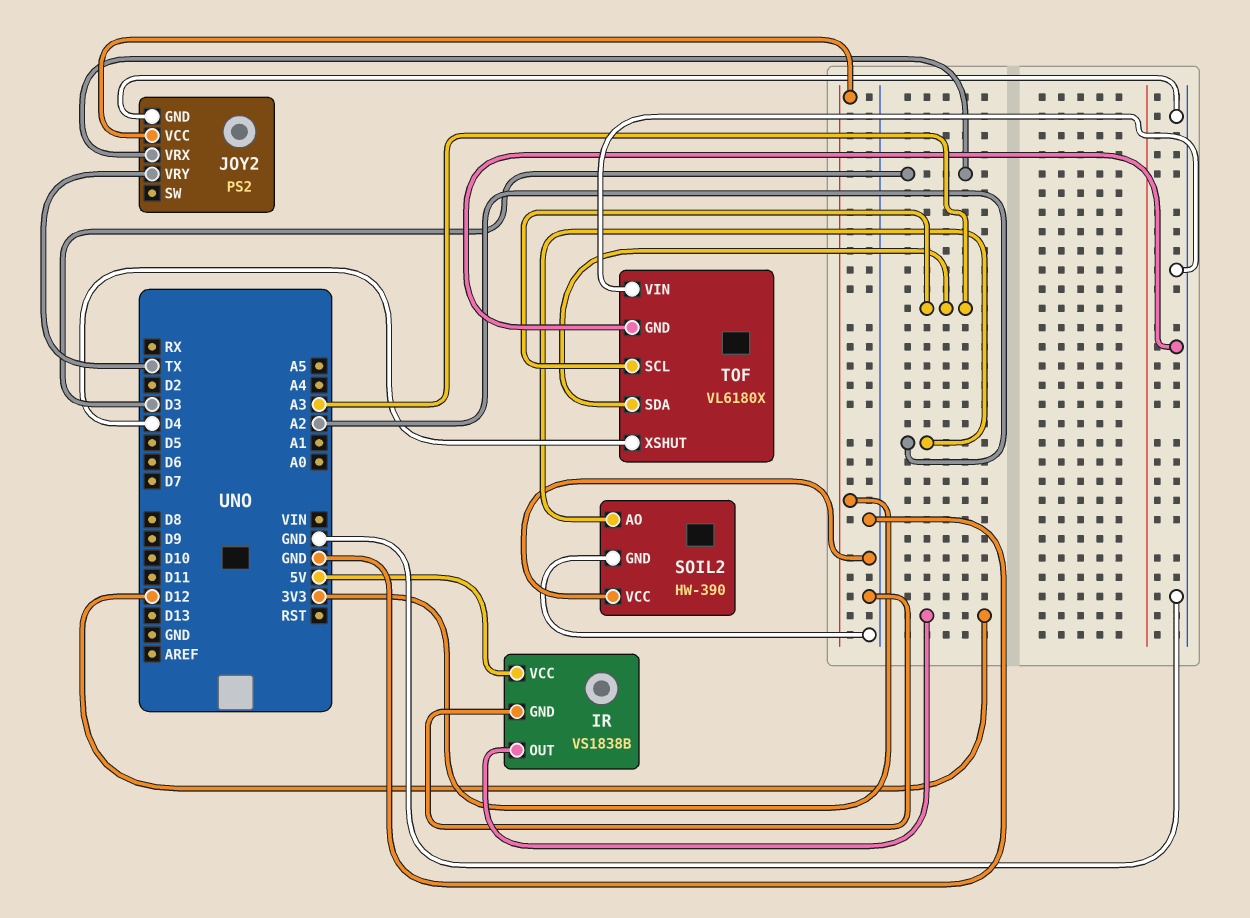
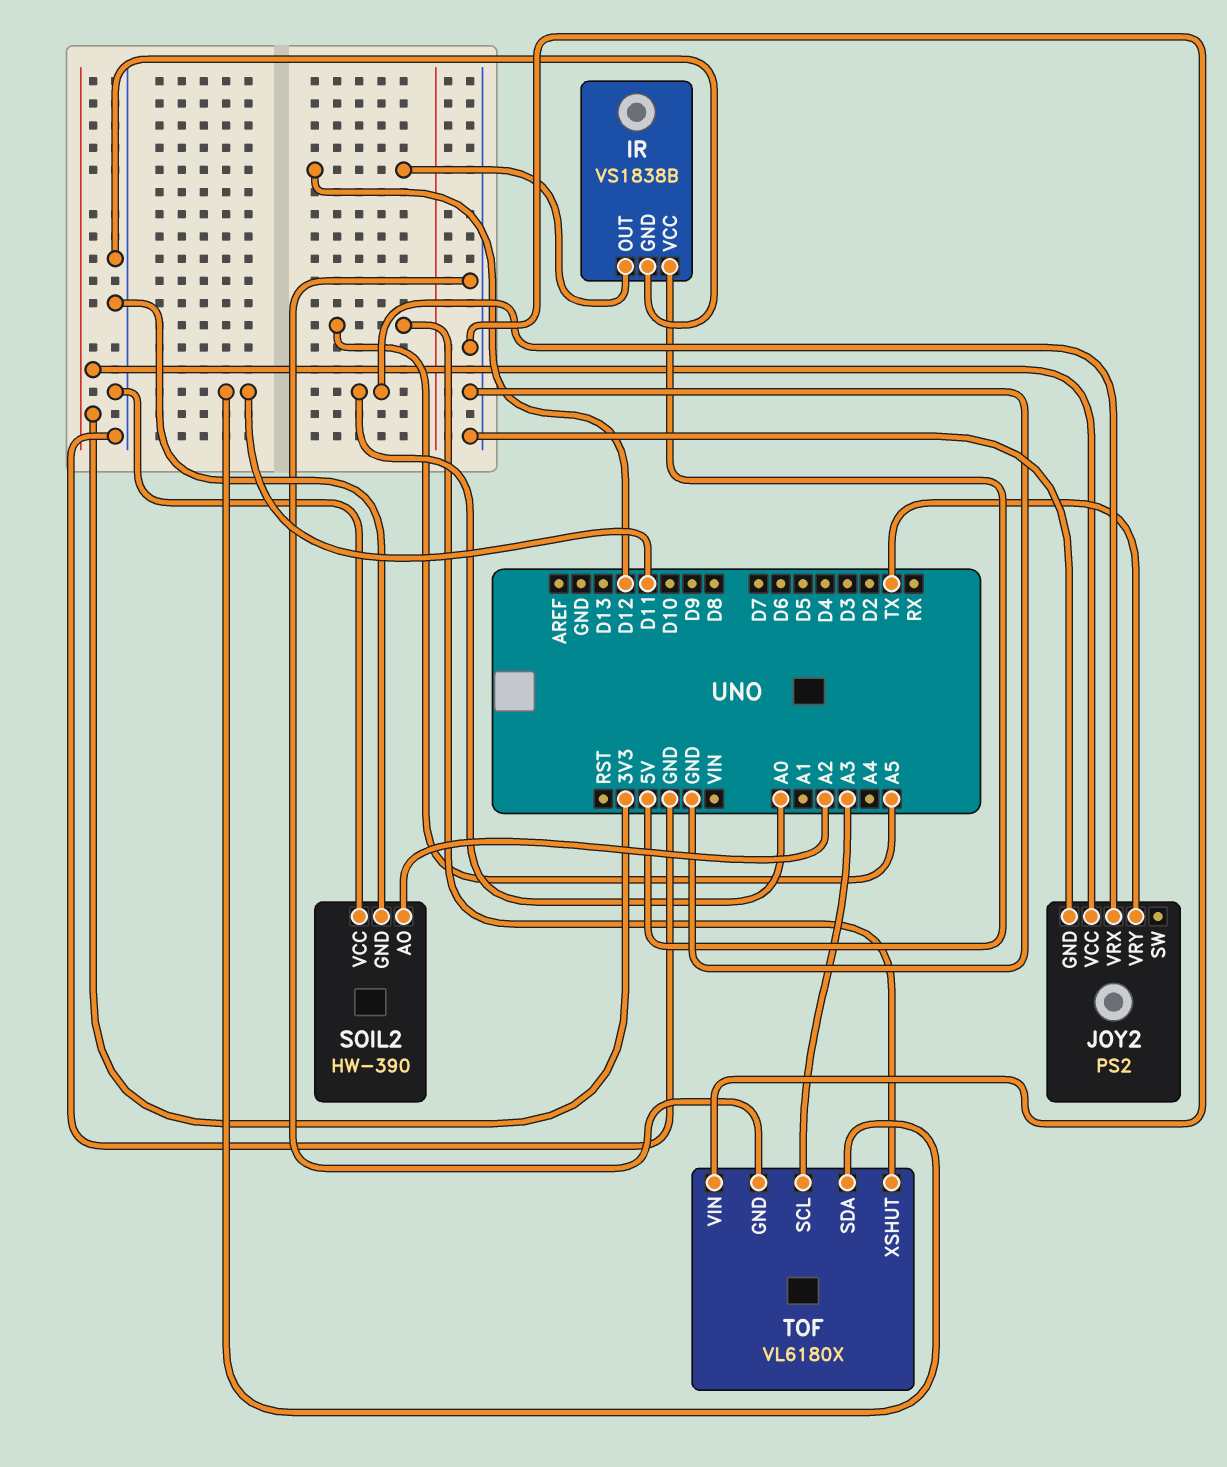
JOY2 pin VRX: D3 -> A0
TOF pin SDA: A3 -> D11
TOF pin XSHUT: D4 -> A5

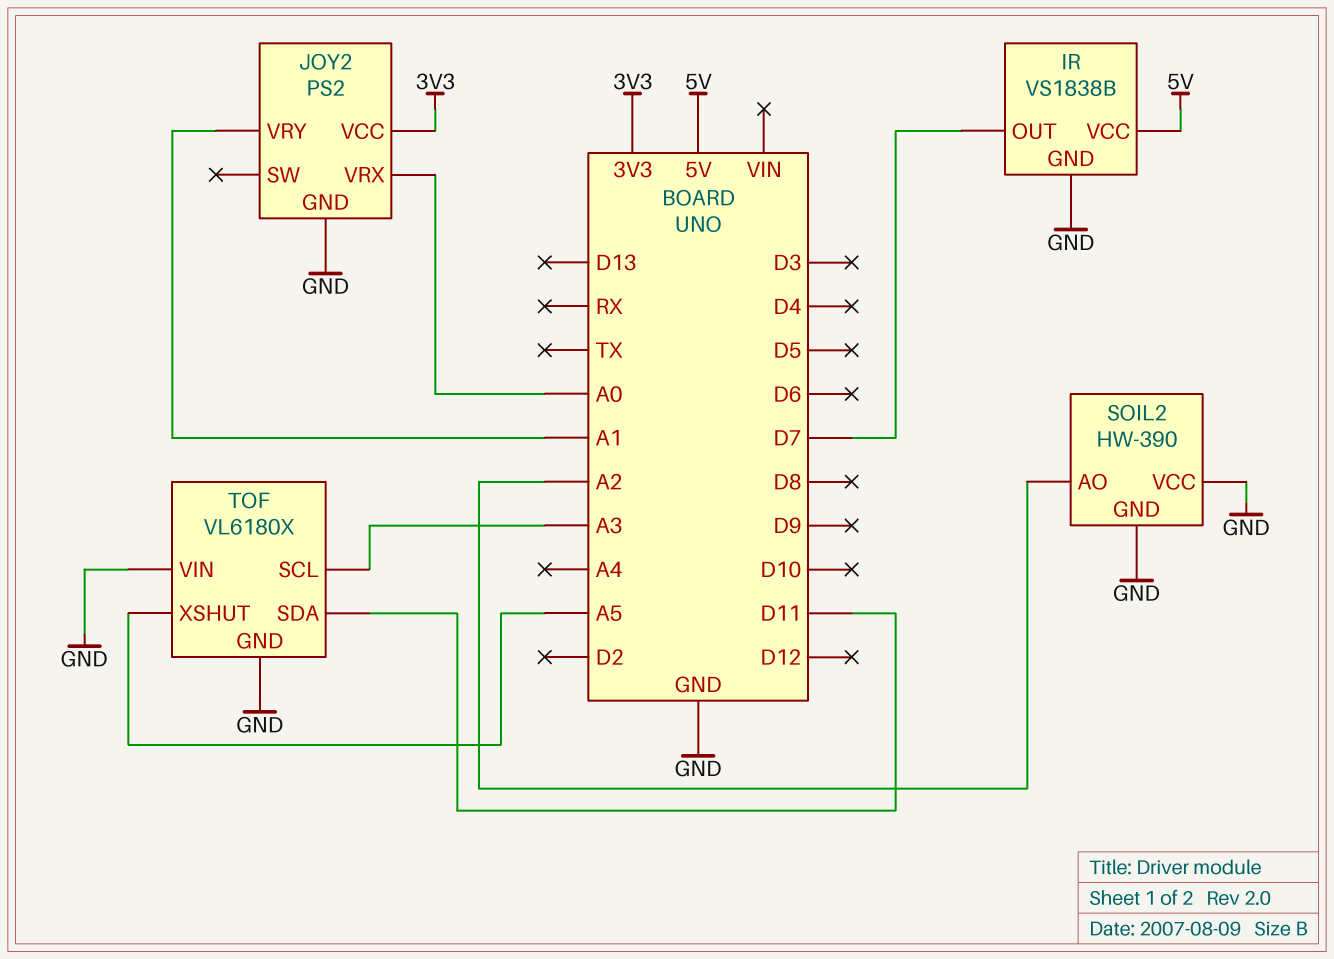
IR pin OUT: D12 -> D7
JOY2 pin VRY: TX -> A1

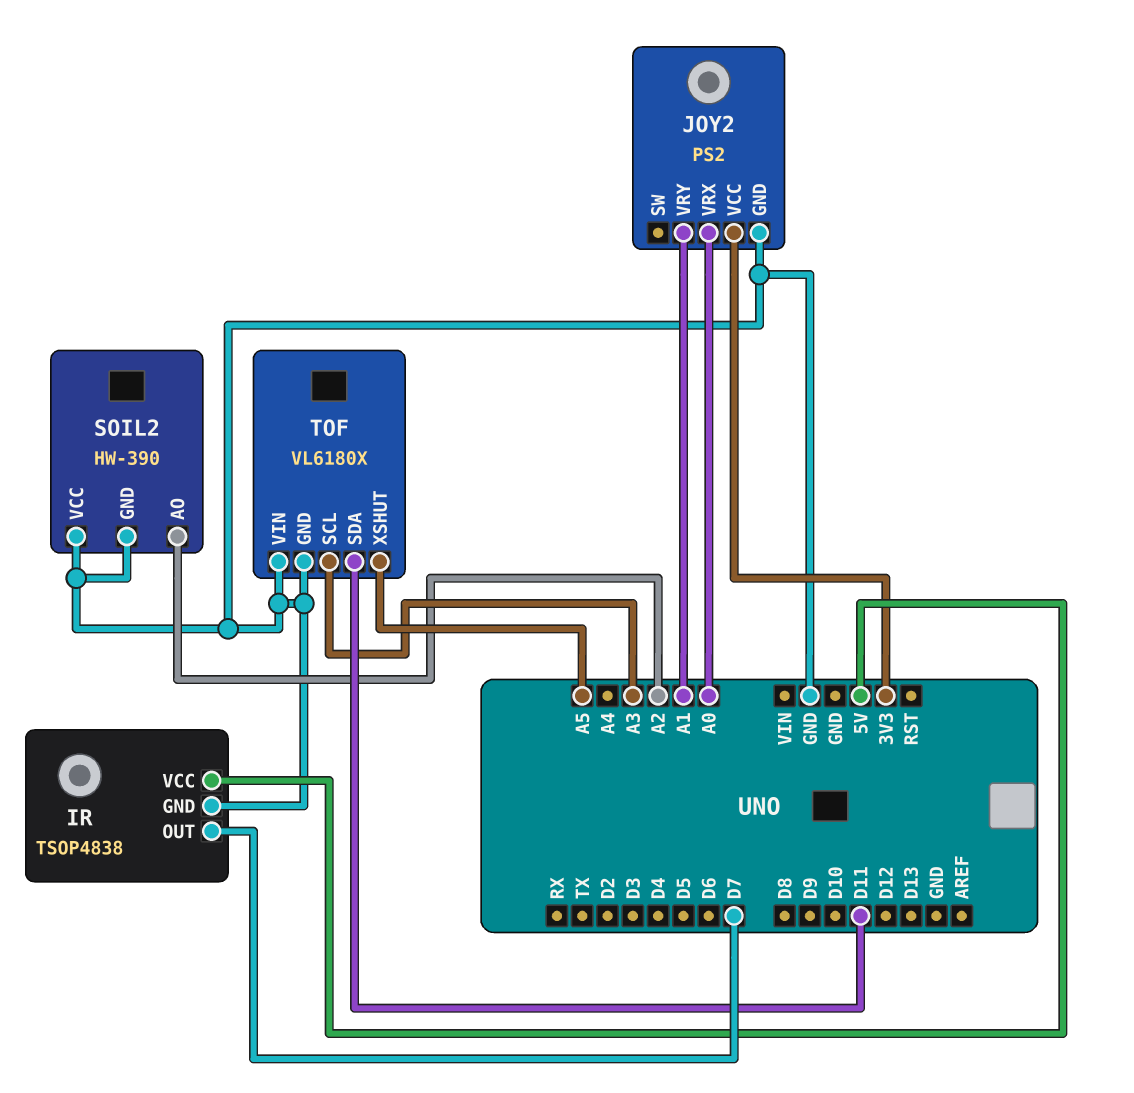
IR: VS1838B -> TSOP4838

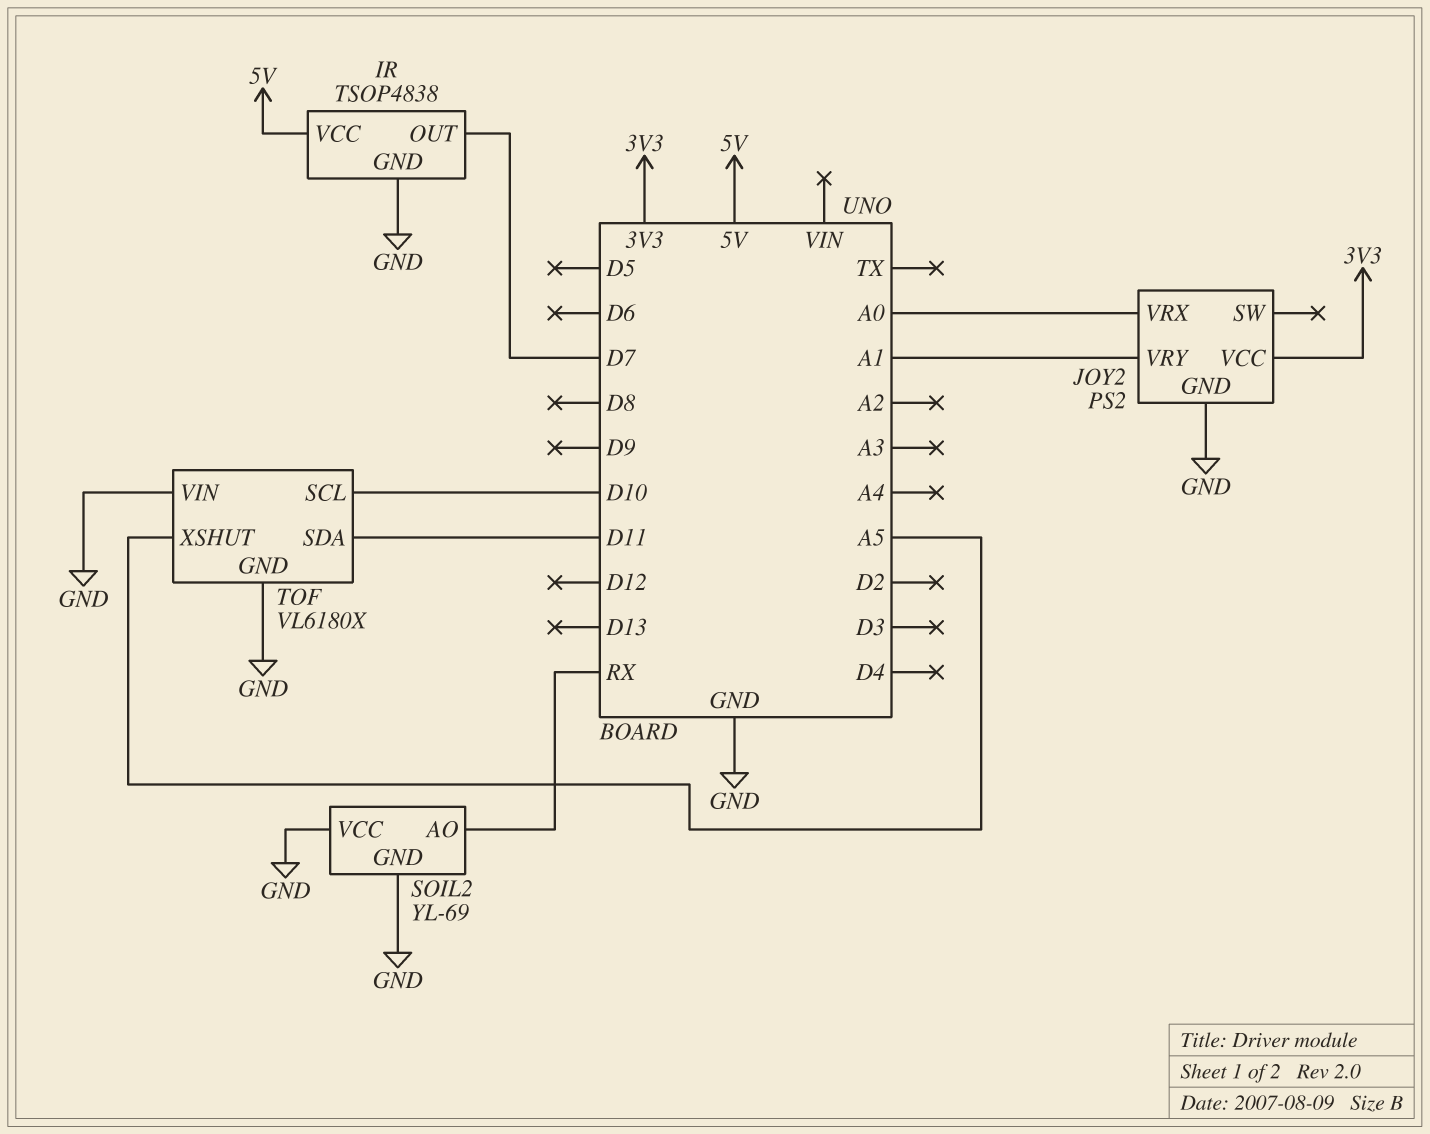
SOIL2: HW-390 -> YL-69
SOIL2 pin AO: A2 -> RX
TOF pin SCL: A3 -> D10

